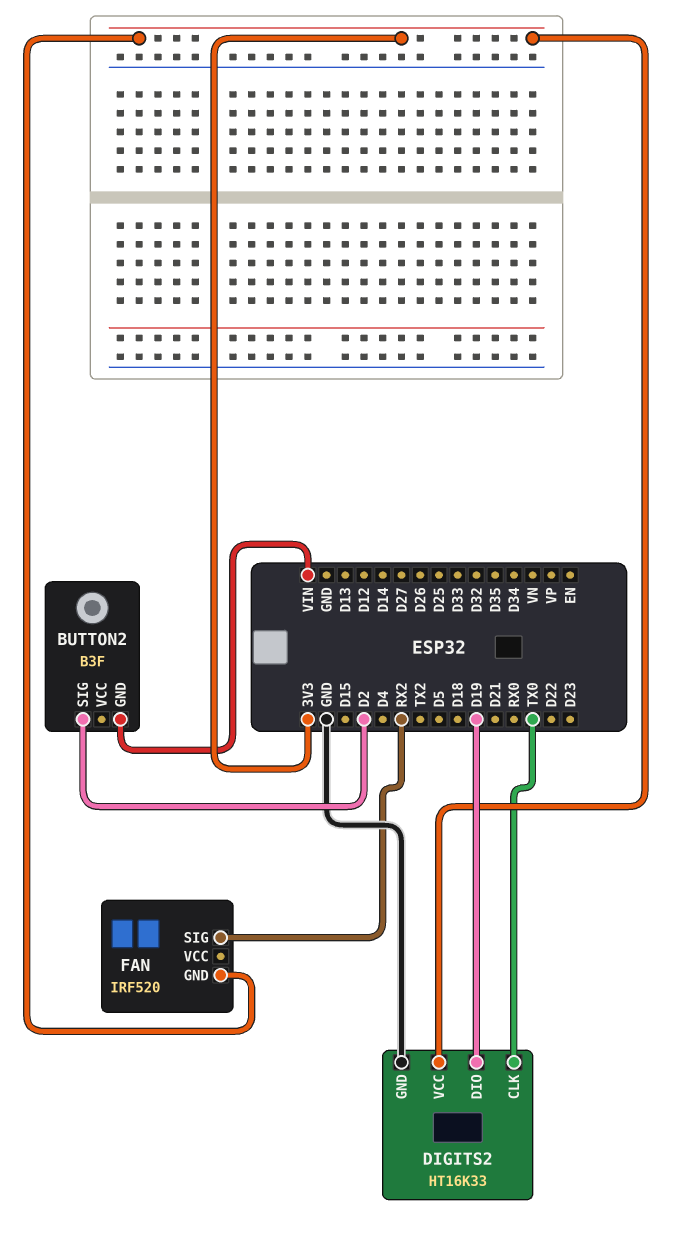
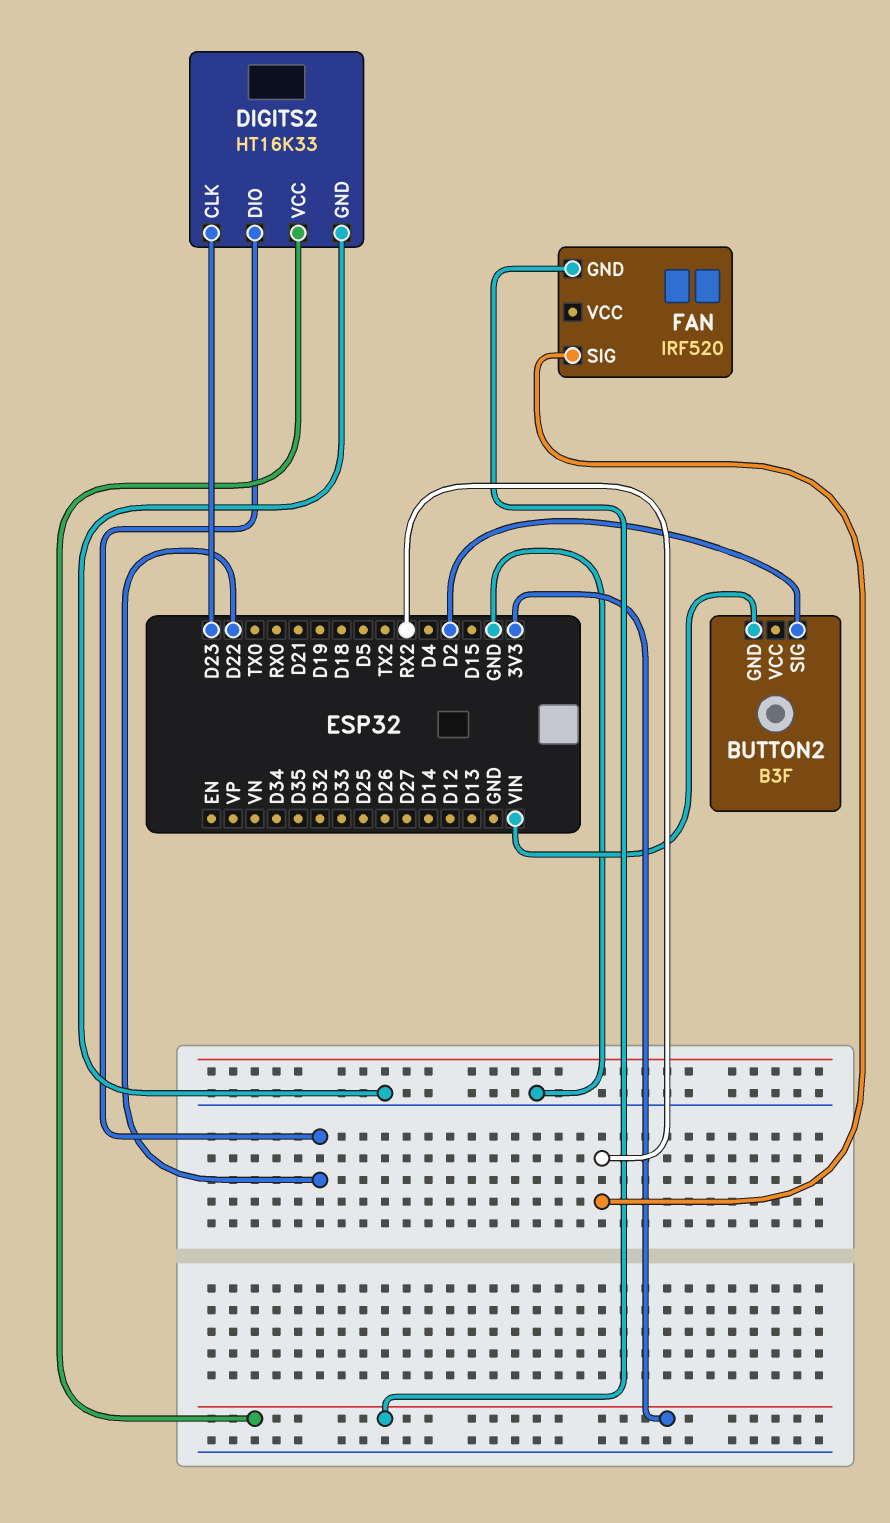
DIGITS2 pin CLK: TX0 -> D23
DIGITS2 pin DIO: D19 -> D22

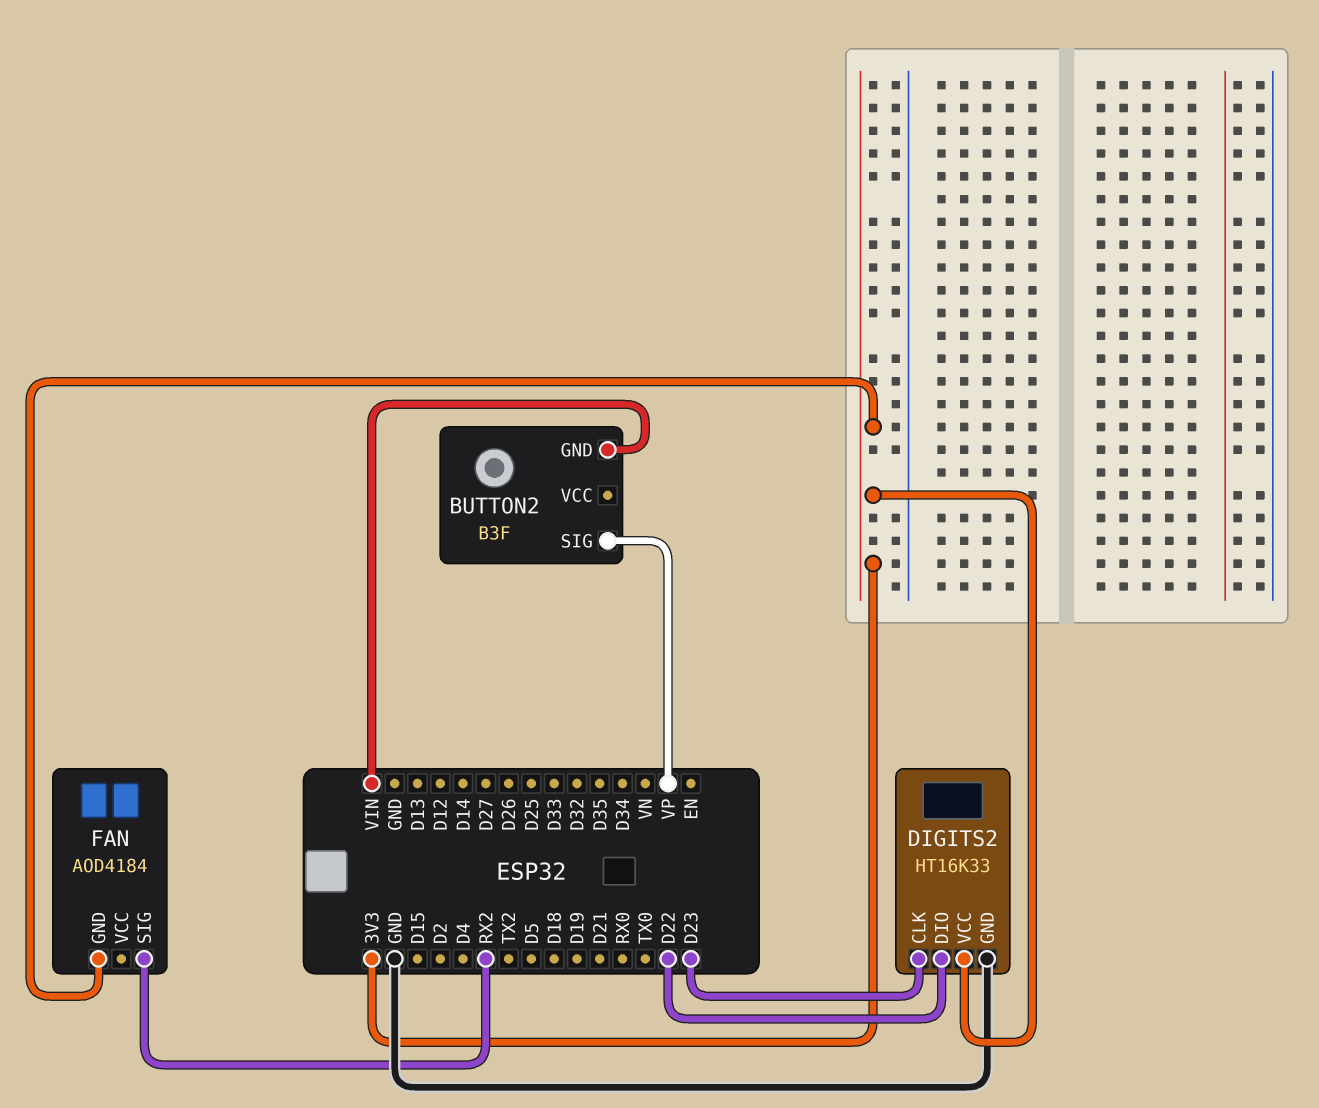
BUTTON2 pin SIG: D2 -> VP
FAN: IRF520 -> AOD4184

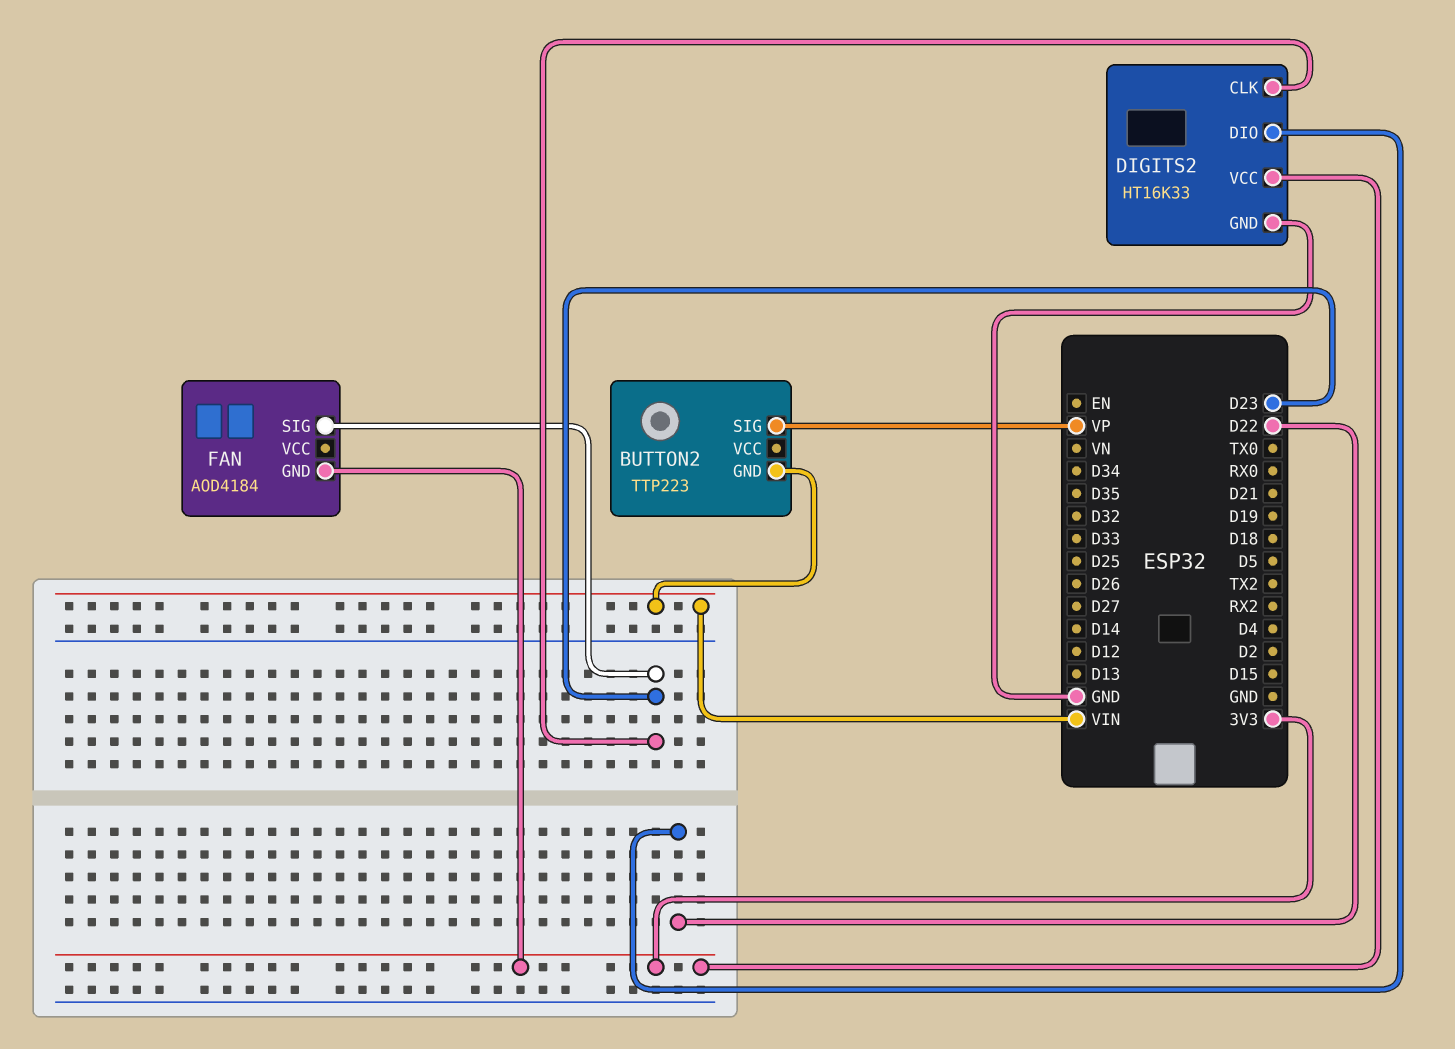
BUTTON2: B3F -> TTP223
FAN pin SIG: RX2 -> D23

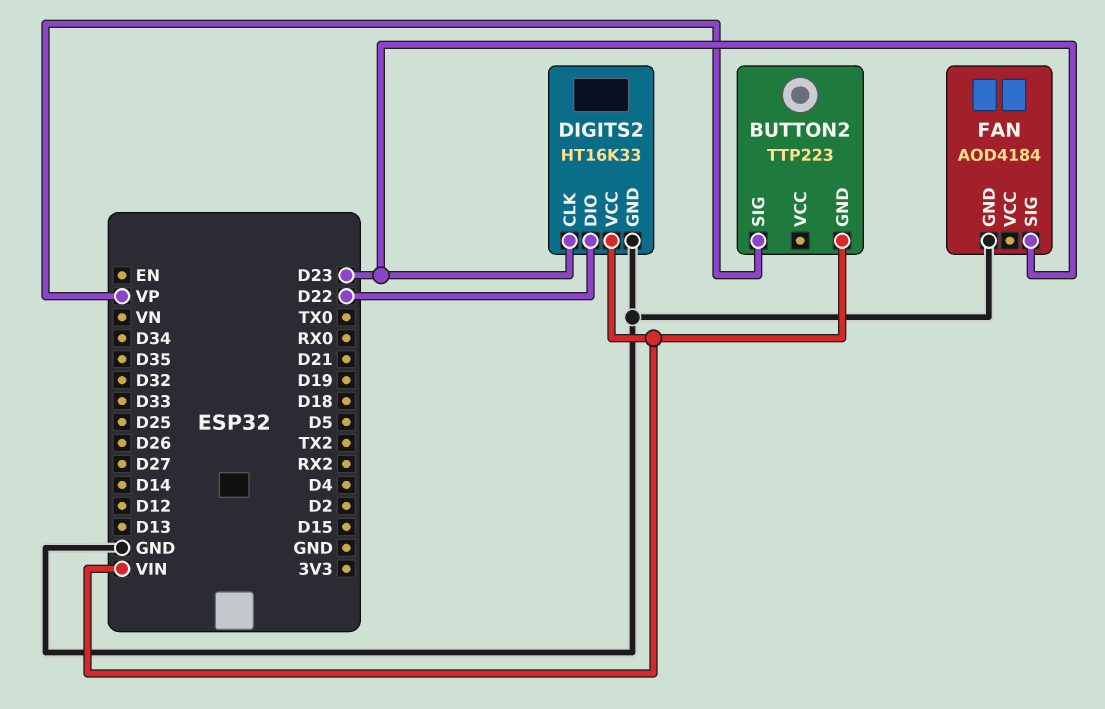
DIGITS2 pin VCC: 3V3 -> VIN
FAN pin GND: 3V3 -> GND

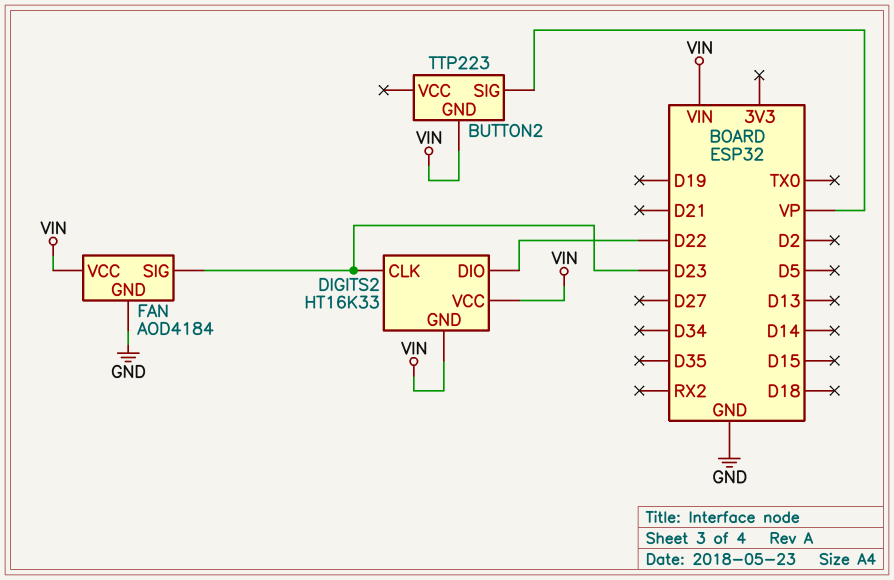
DIGITS2 pin GND: GND -> VIN
FAN pin VCC: none -> VIN

